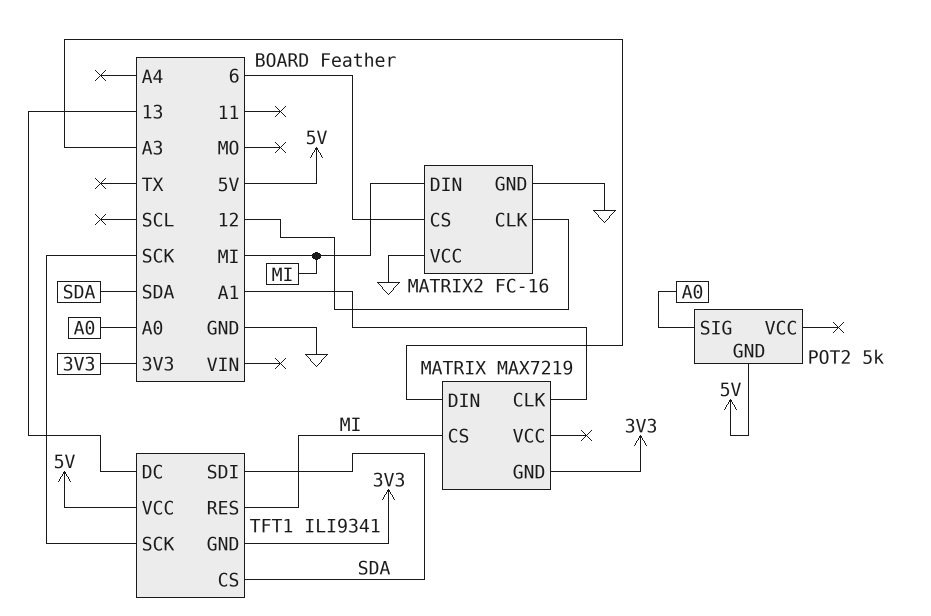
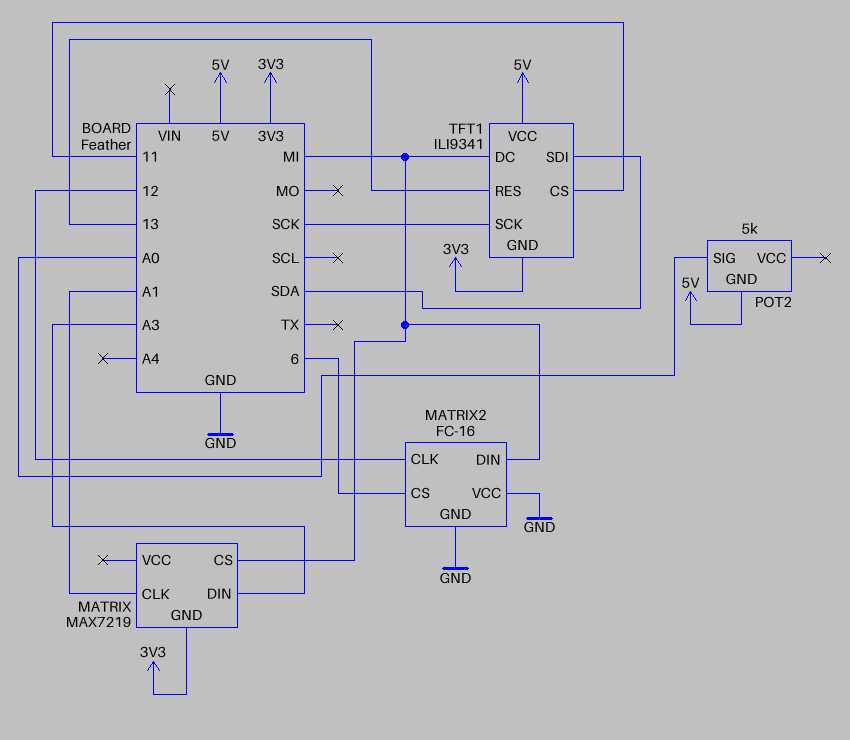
TFT1 pin CS: SDA -> 11
TFT1 pin DC: 13 -> MI
TFT1 pin RES: MI -> 13

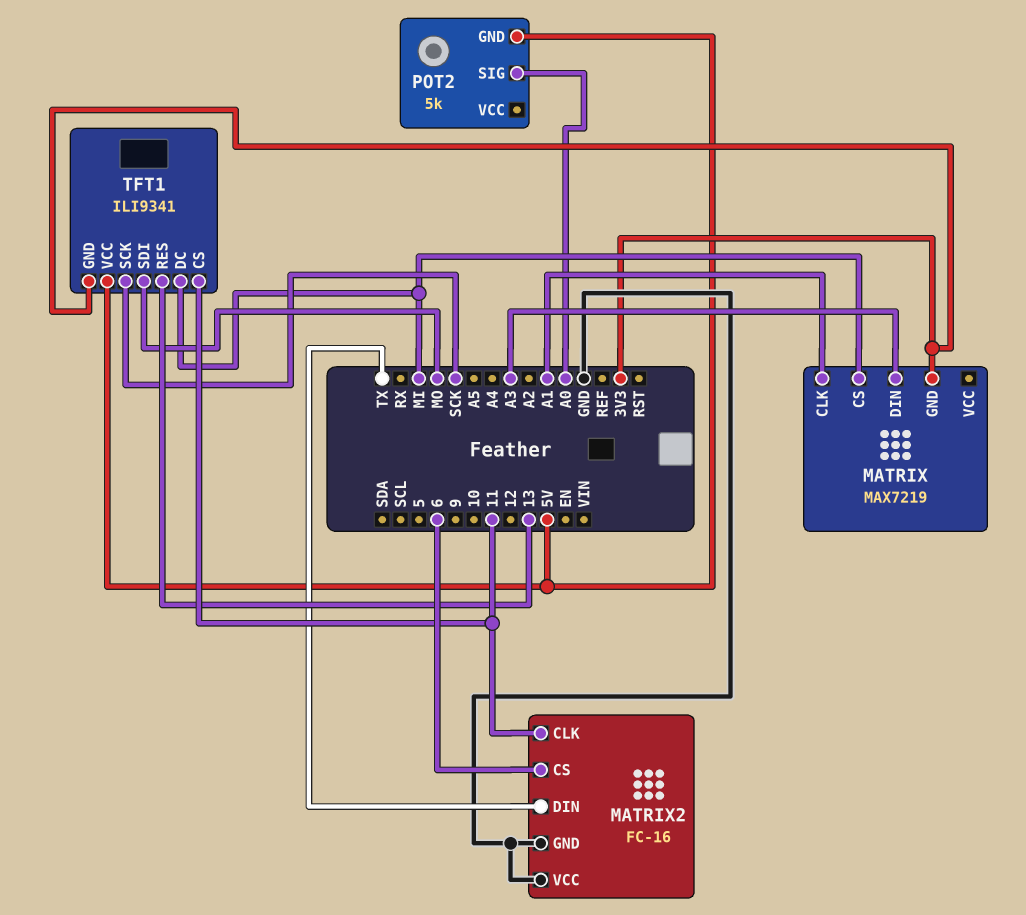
MATRIX2 pin CLK: 12 -> 11
MATRIX2 pin DIN: MI -> TX
TFT1 pin SDI: SDA -> MO

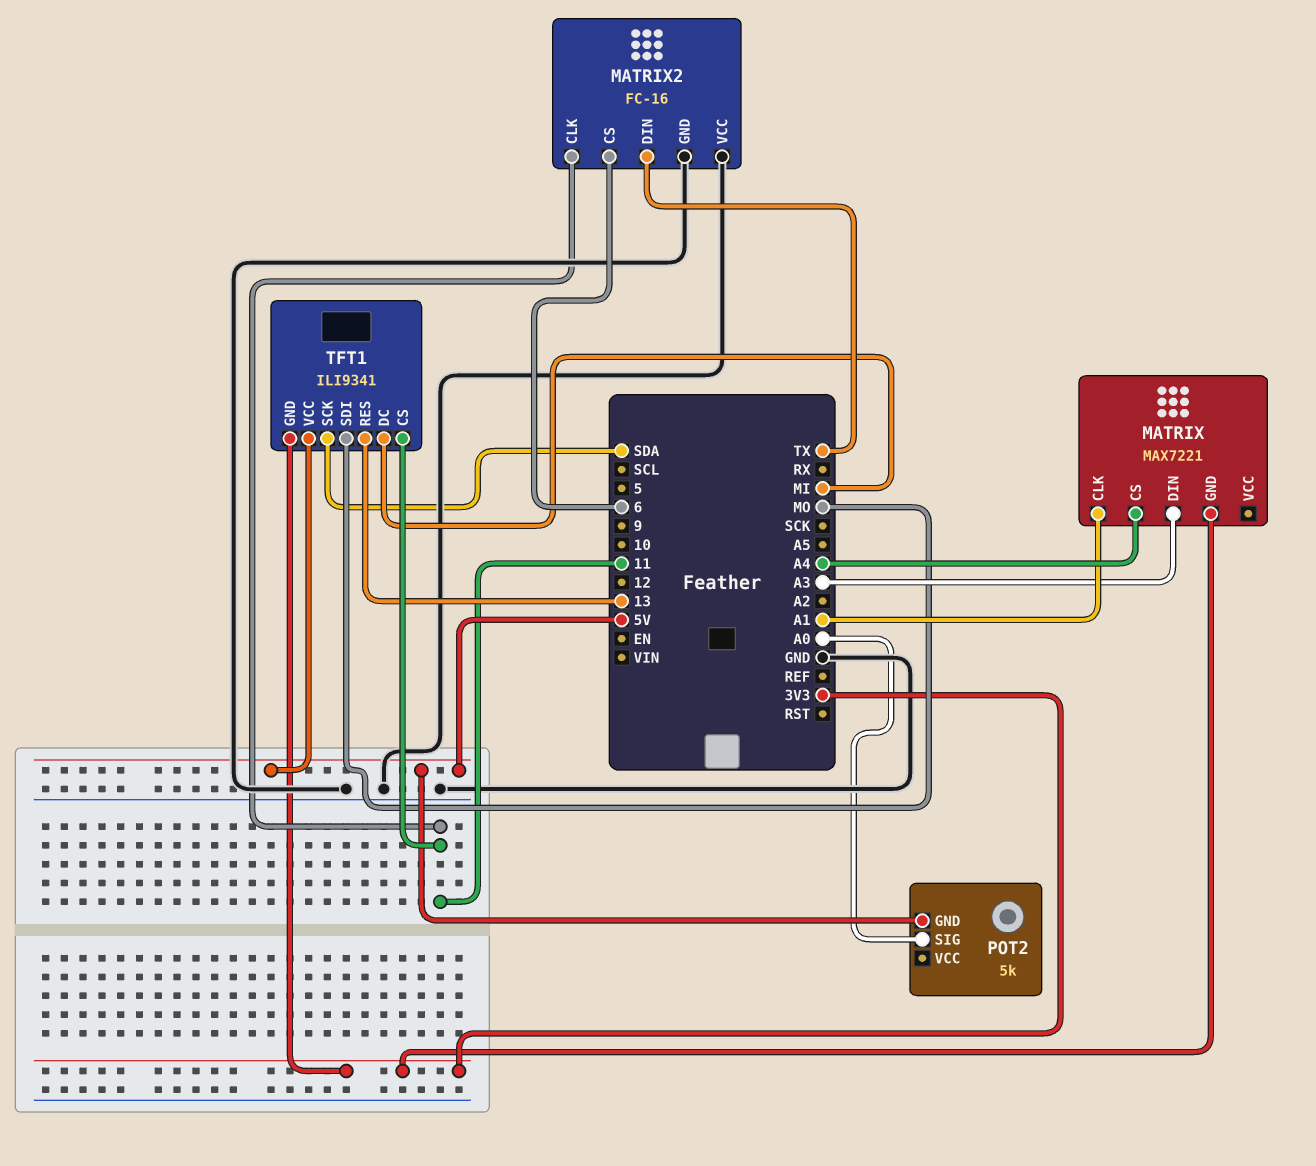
MATRIX: MAX7219 -> MAX7221
MATRIX pin CS: MI -> A4
TFT1 pin SCK: SCK -> SDA

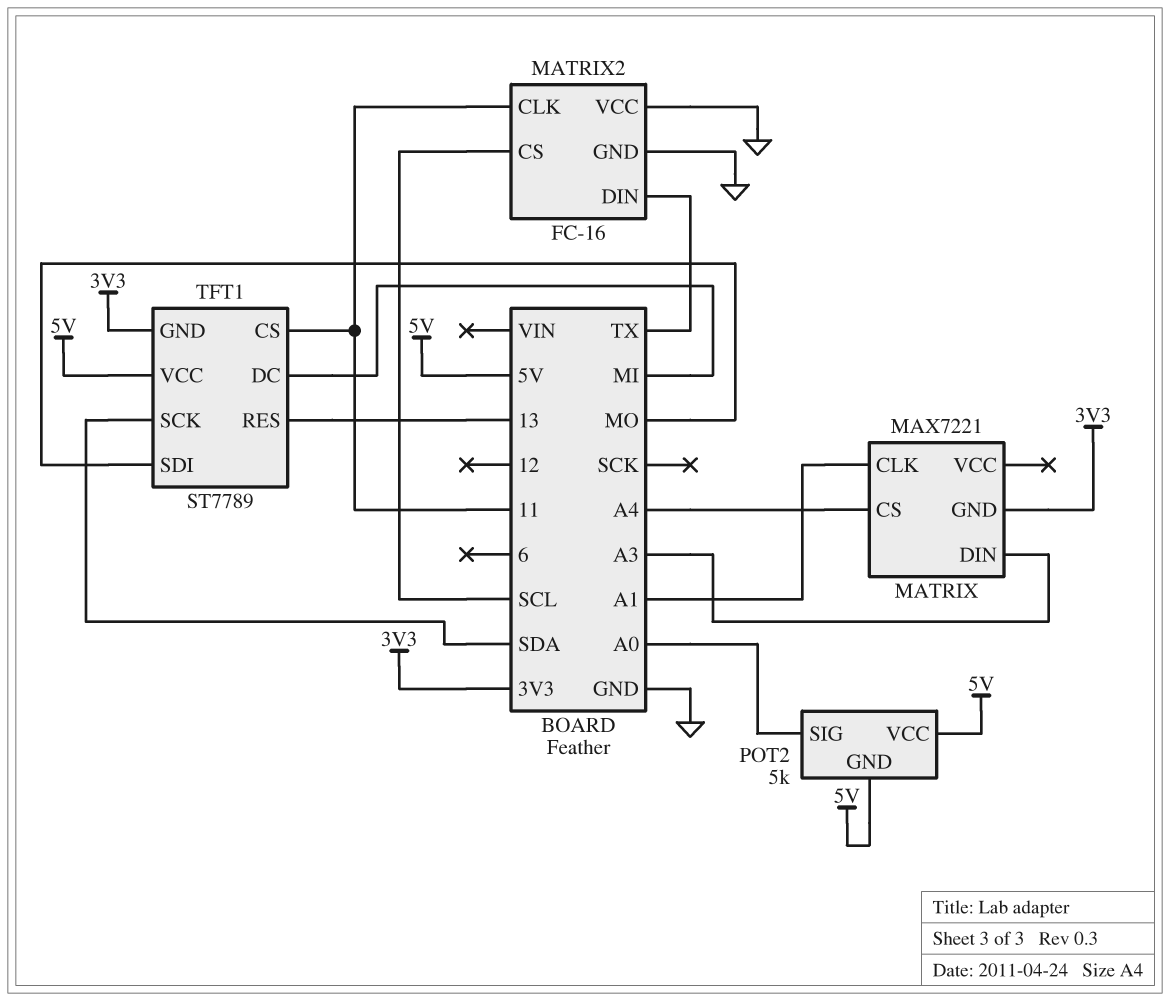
MATRIX2 pin CS: 6 -> SCL
POT2 pin VCC: none -> 5V
TFT1: ILI9341 -> ST7789

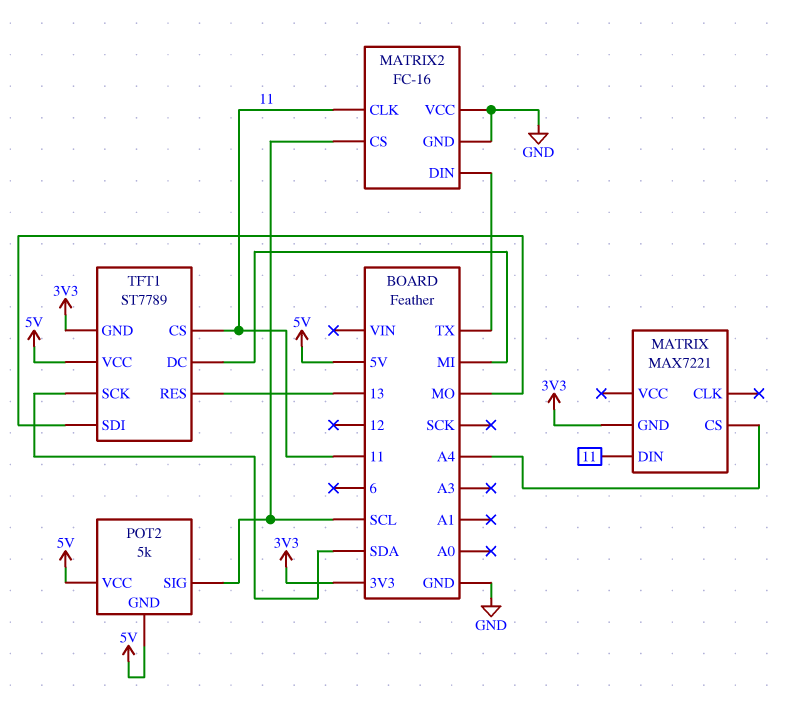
MATRIX pin CLK: A1 -> none
MATRIX pin DIN: A3 -> 11
POT2 pin SIG: A0 -> SCL

